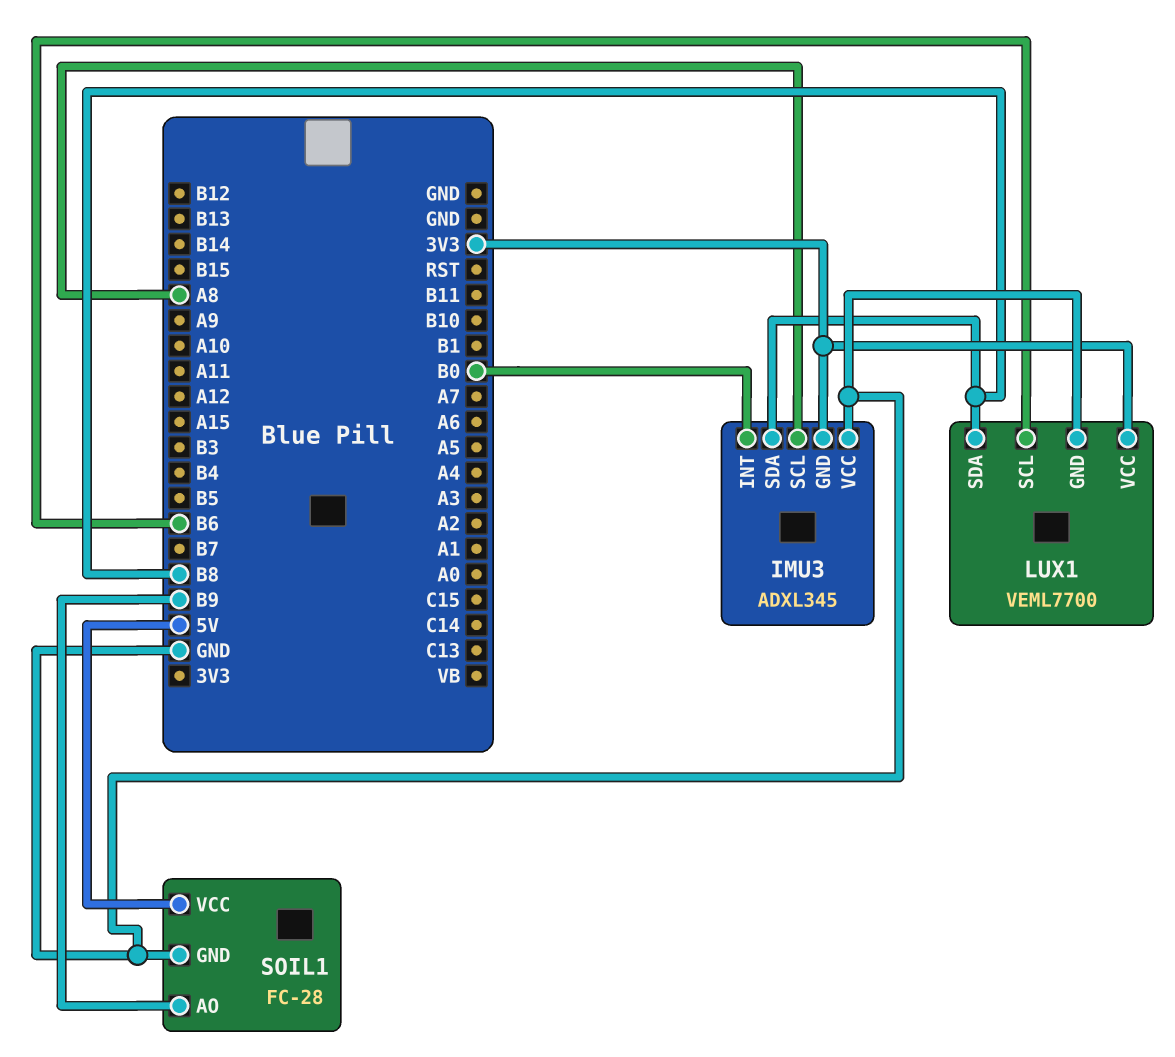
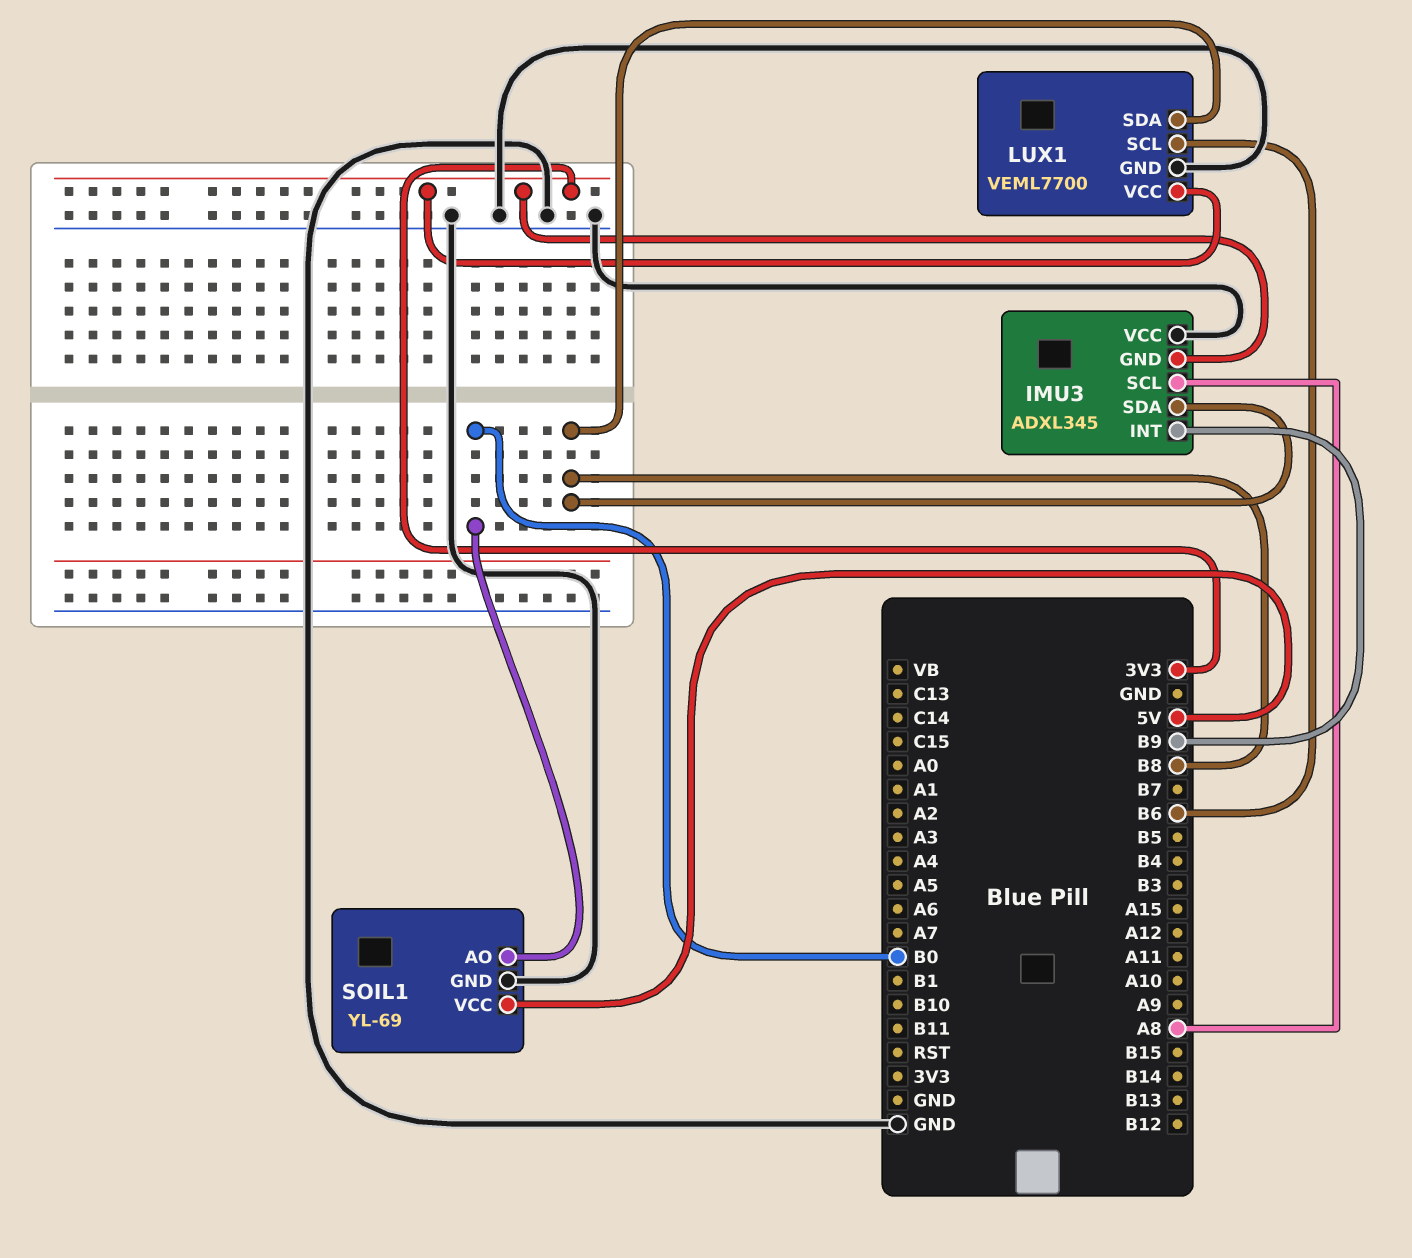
IMU3 pin INT: B0 -> B9
SOIL1: FC-28 -> YL-69
SOIL1 pin AO: B9 -> B0

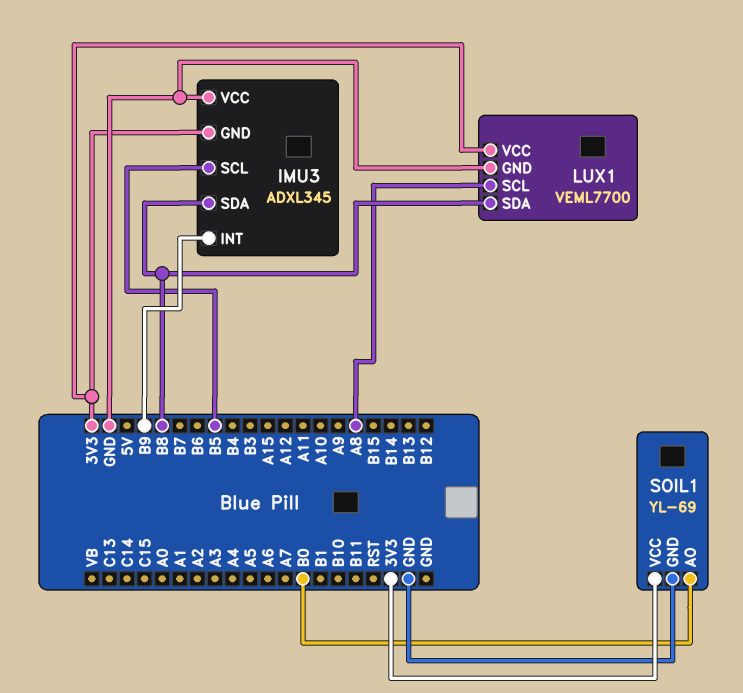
IMU3 pin SCL: A8 -> B5
LUX1 pin SCL: B6 -> A8
SOIL1 pin VCC: 5V -> 3V3

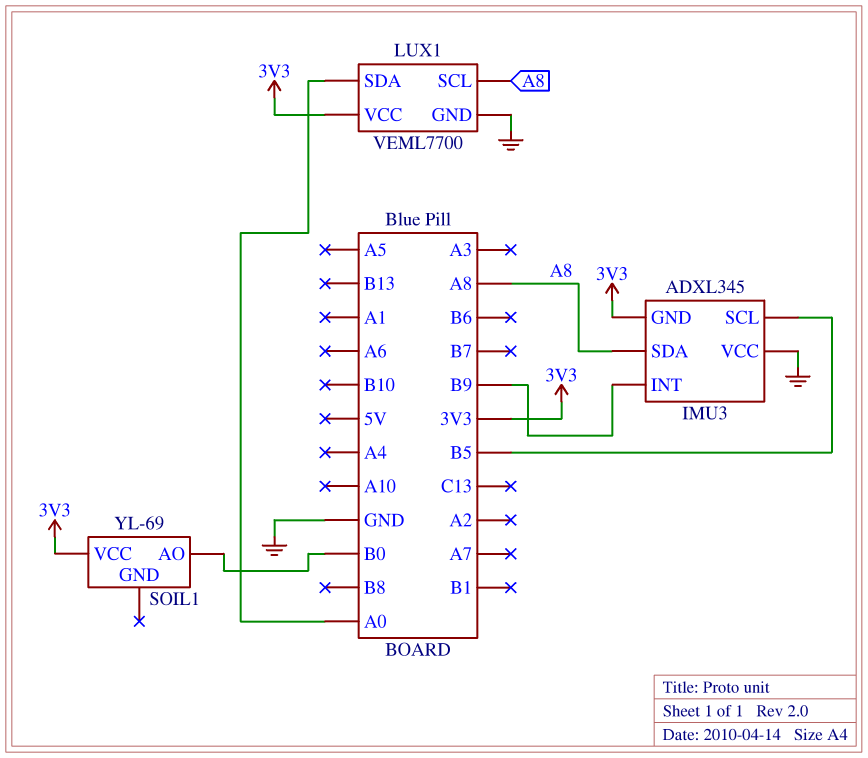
IMU3 pin SDA: B8 -> A8
LUX1 pin SDA: B8 -> A0
SOIL1 pin GND: GND -> none

